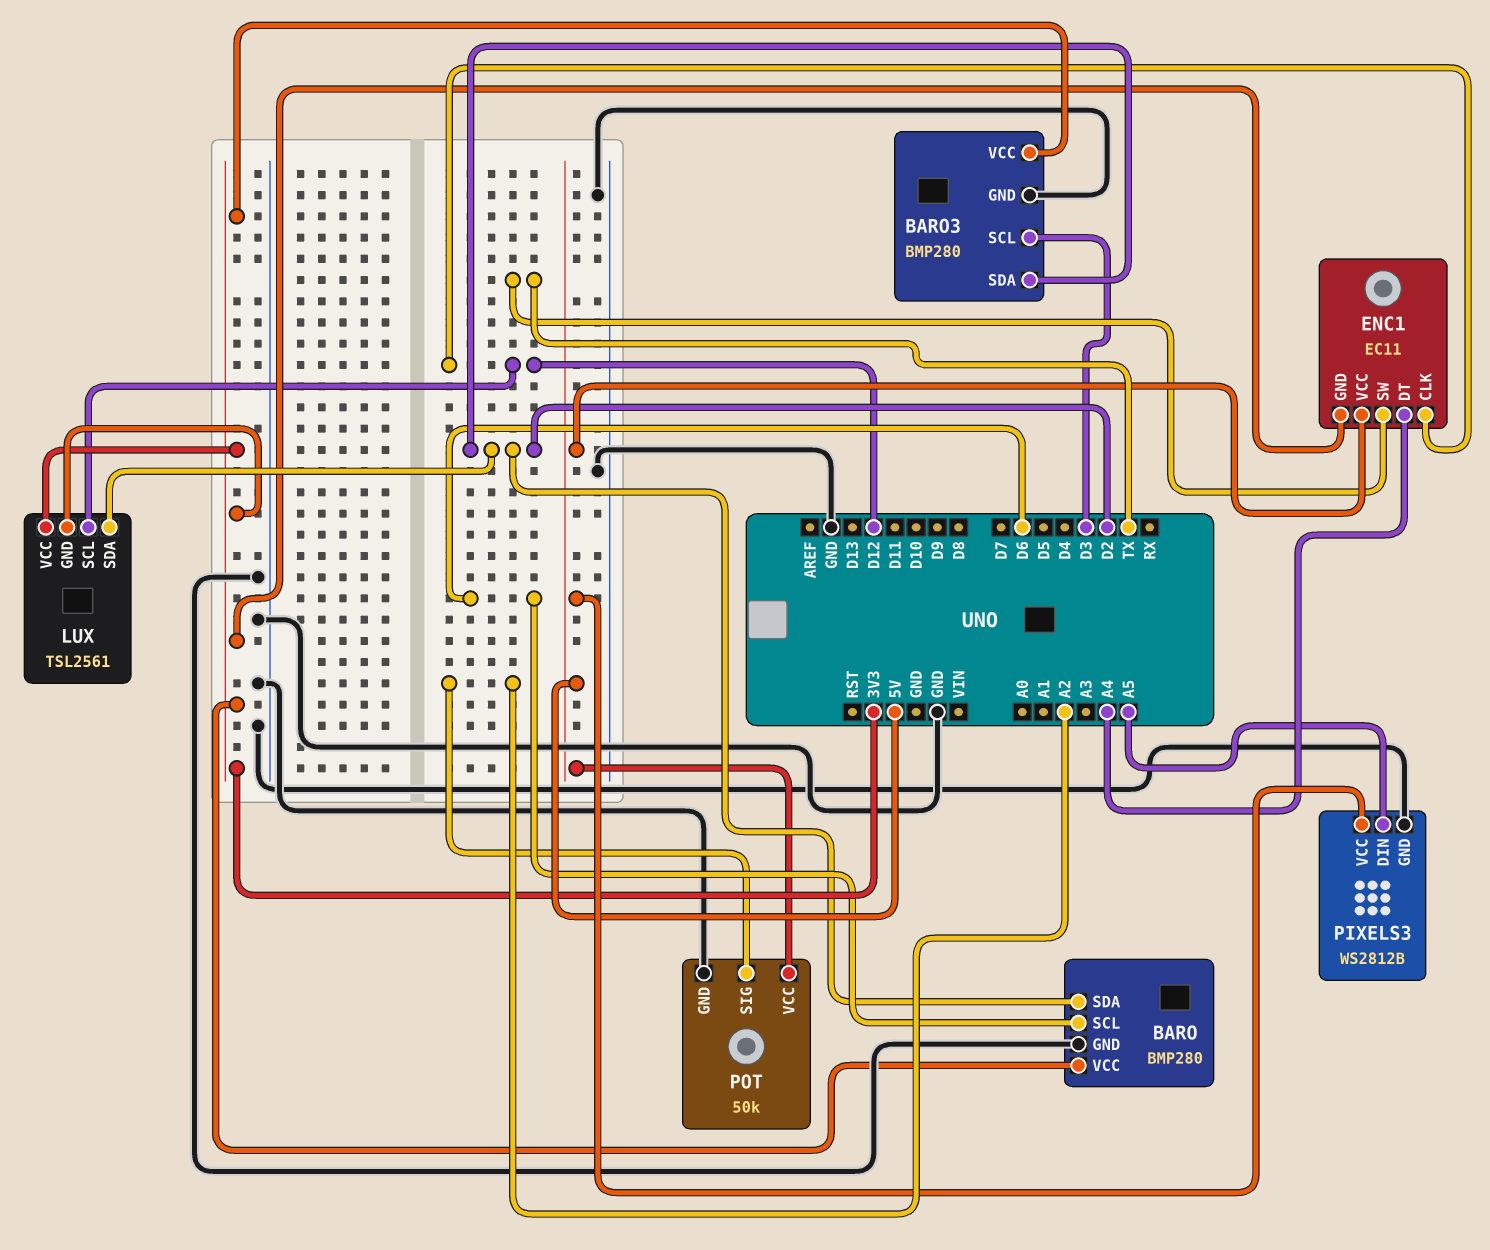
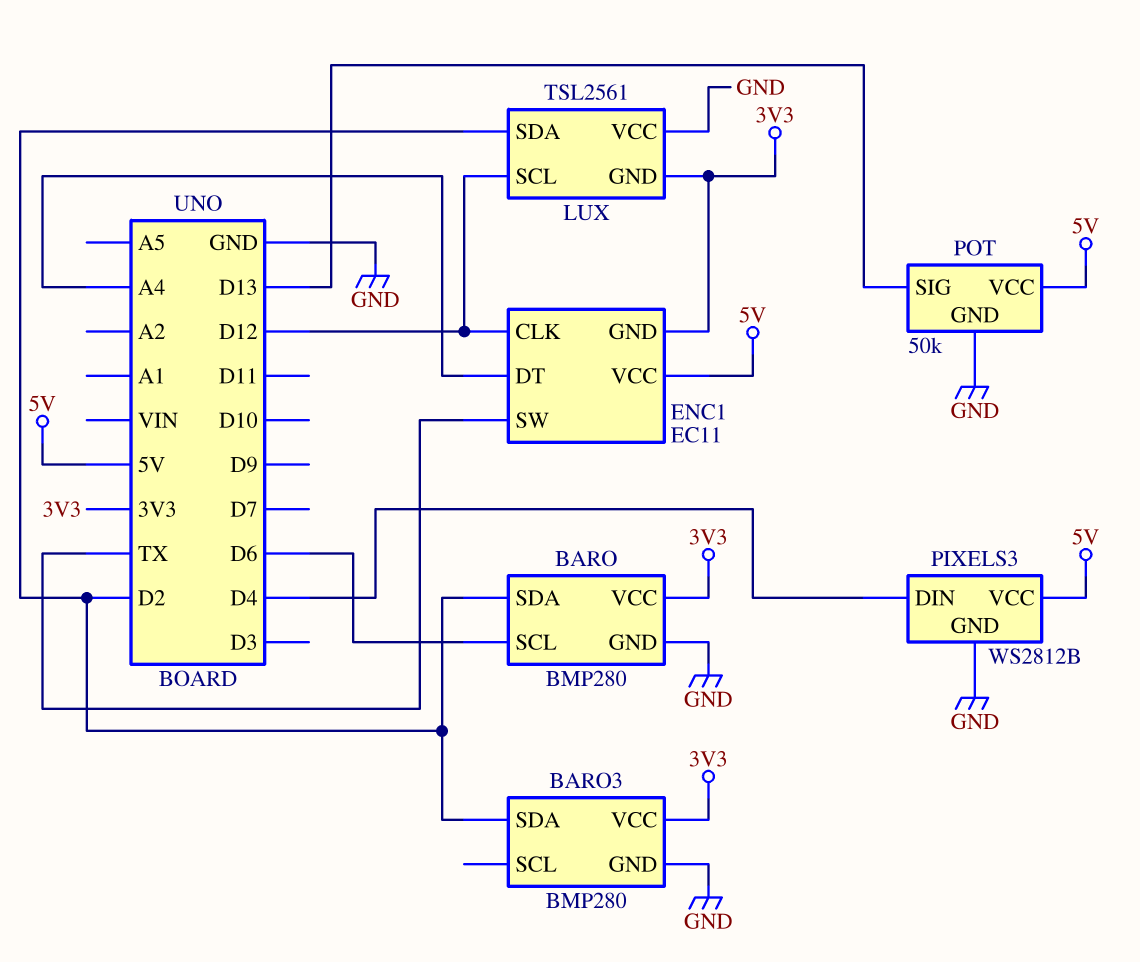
BARO3 pin SCL: D3 -> none
LUX pin VCC: 3V3 -> GND
PIXELS3 pin DIN: A5 -> D4
POT pin SIG: A2 -> D13

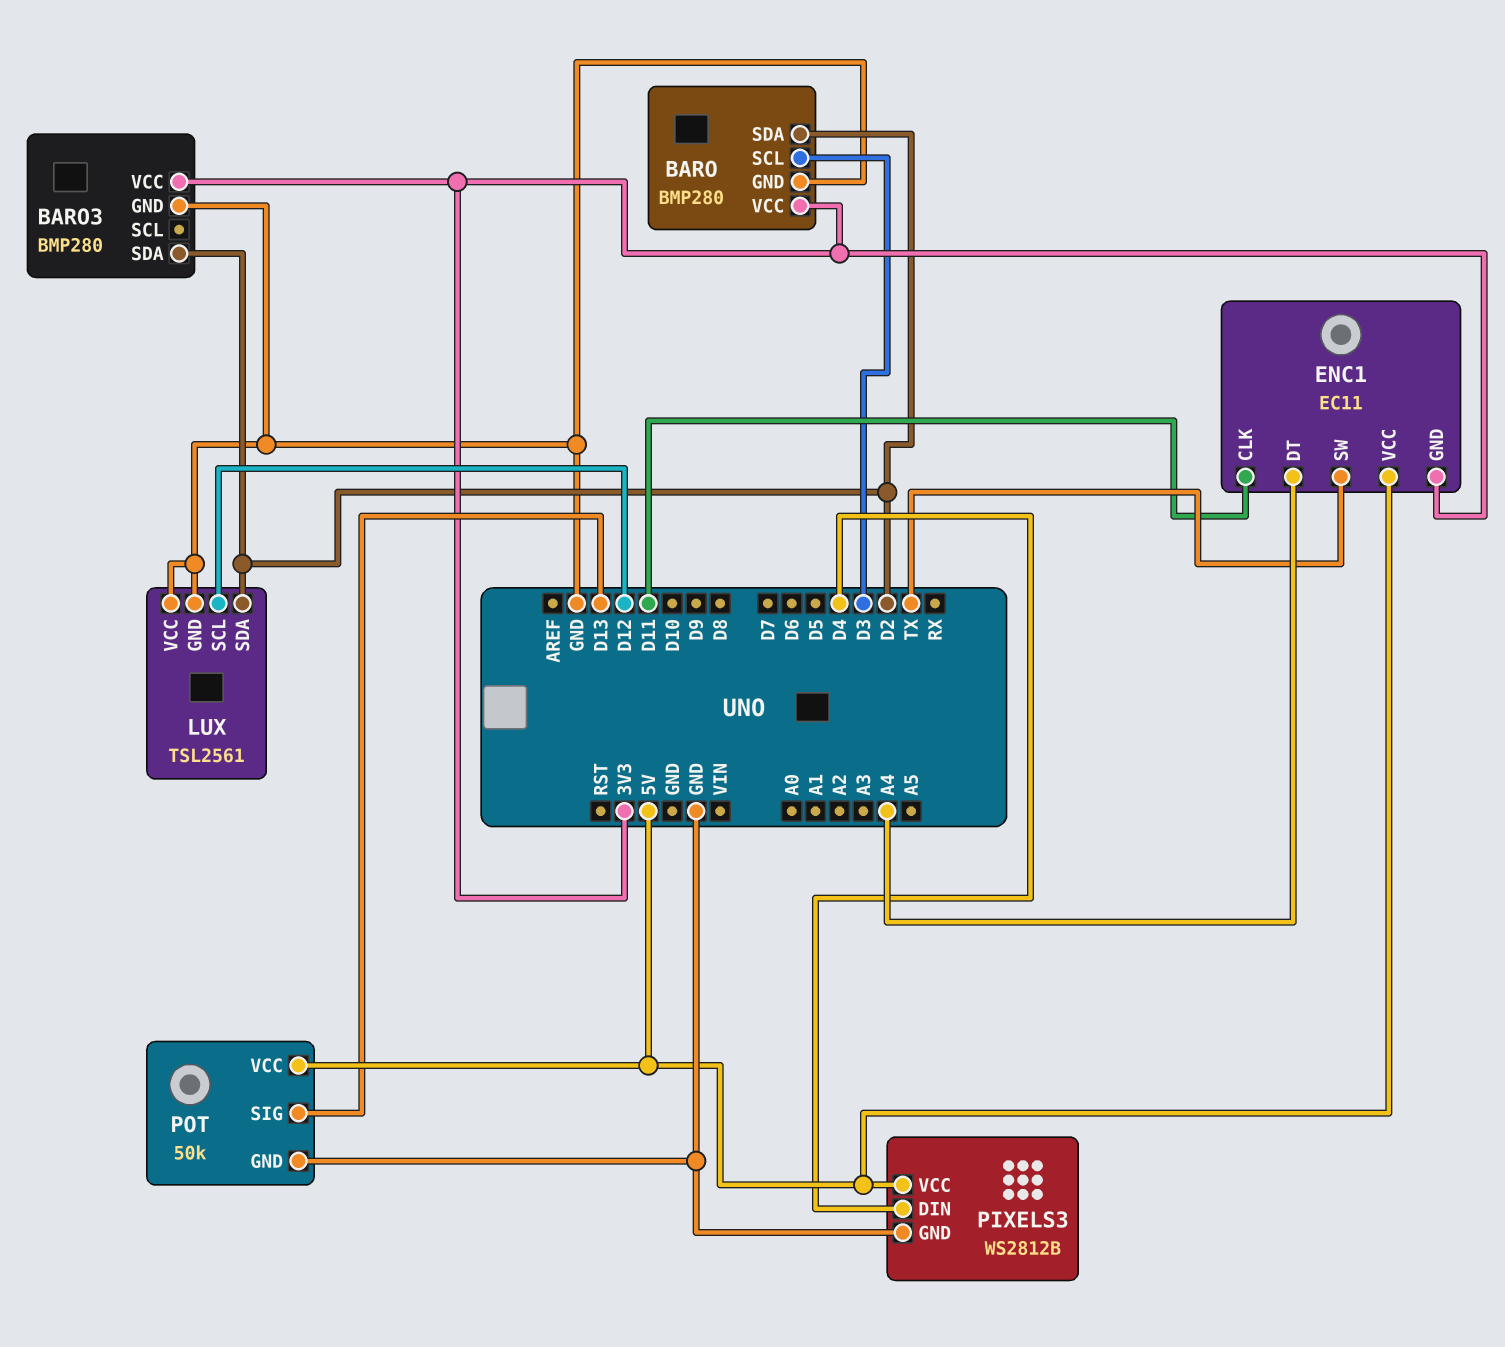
BARO pin SCL: D6 -> D3
ENC1 pin CLK: D12 -> D11
LUX pin GND: 3V3 -> GND

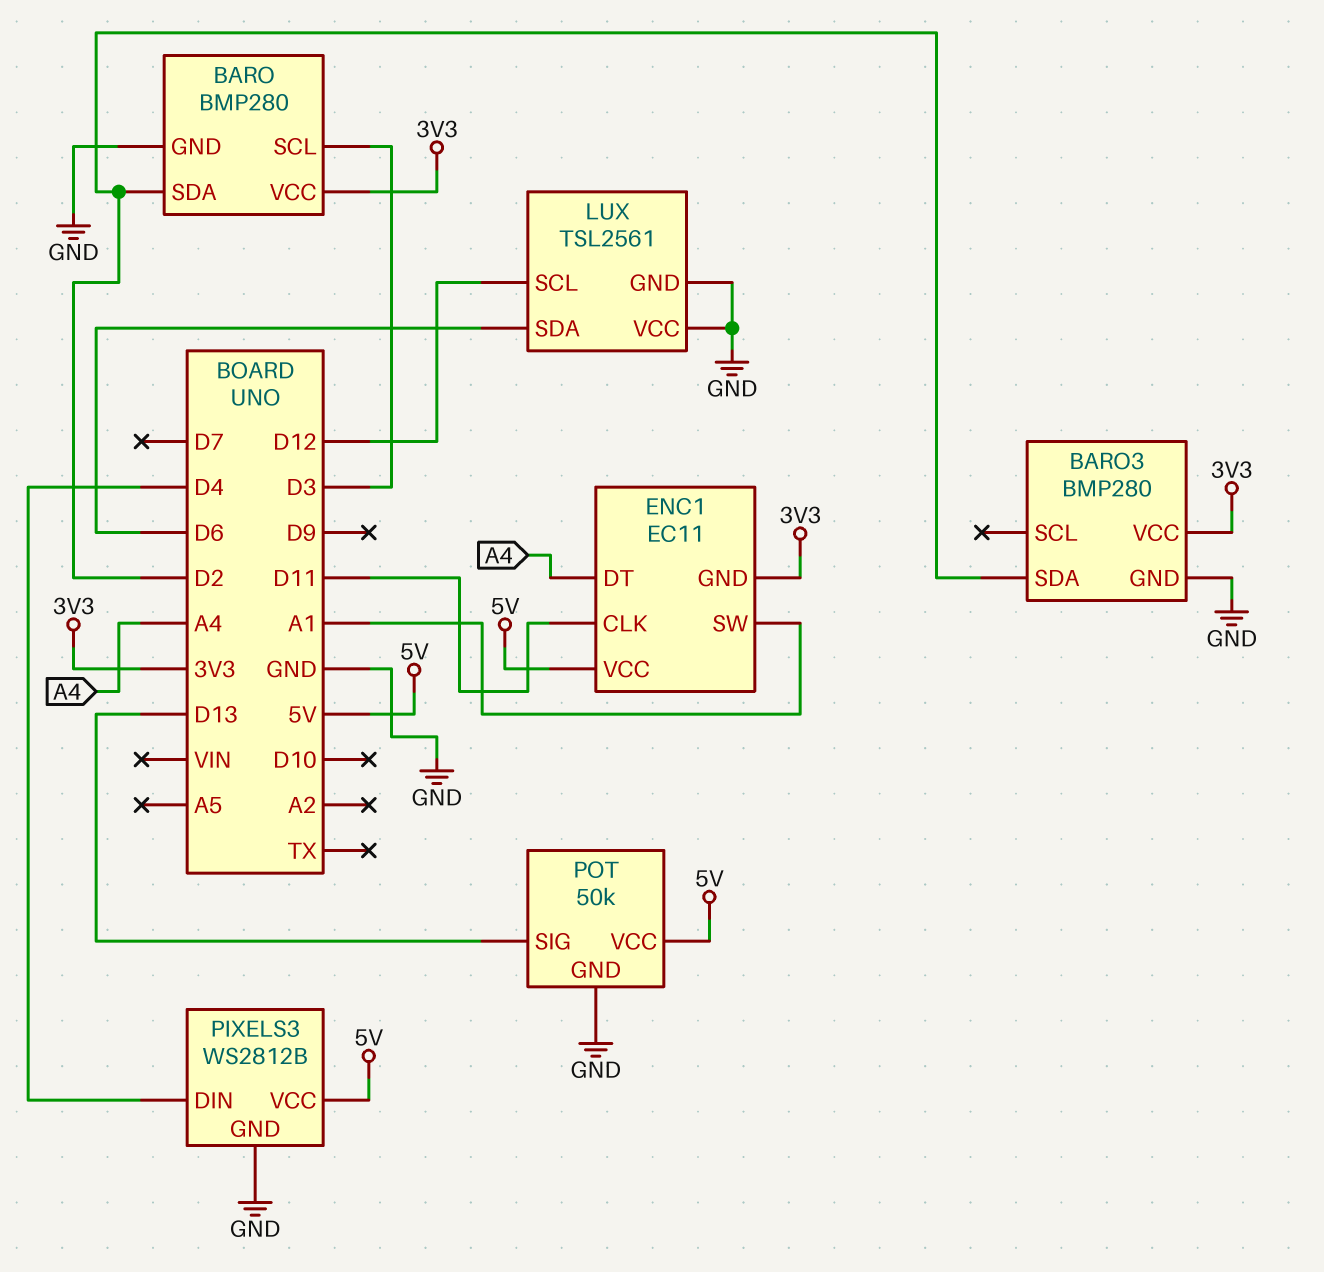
ENC1 pin SW: TX -> A1
LUX pin SDA: D2 -> D6

